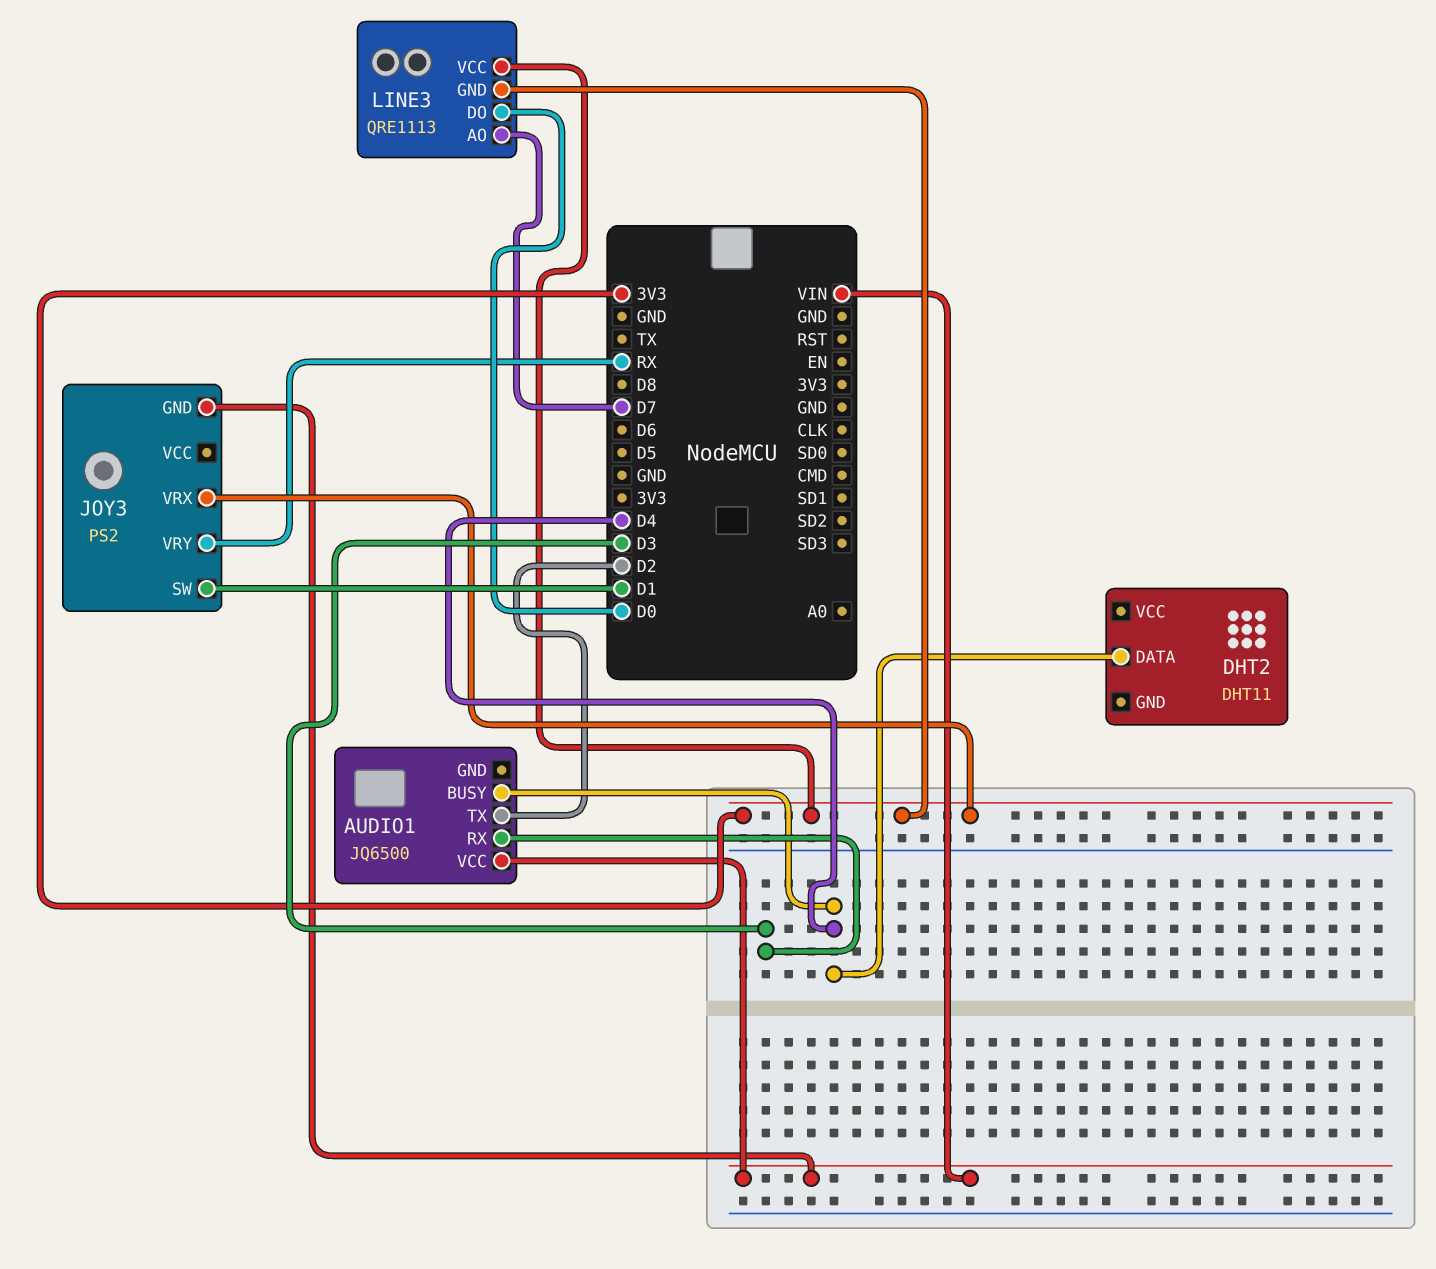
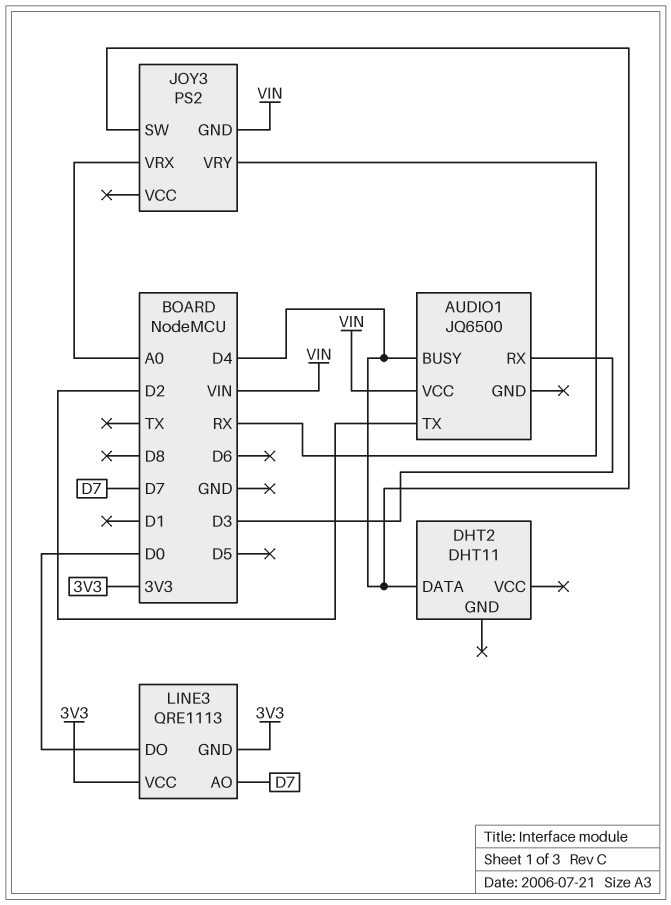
JOY3 pin SW: D1 -> D4
JOY3 pin VRX: 3V3 -> A0

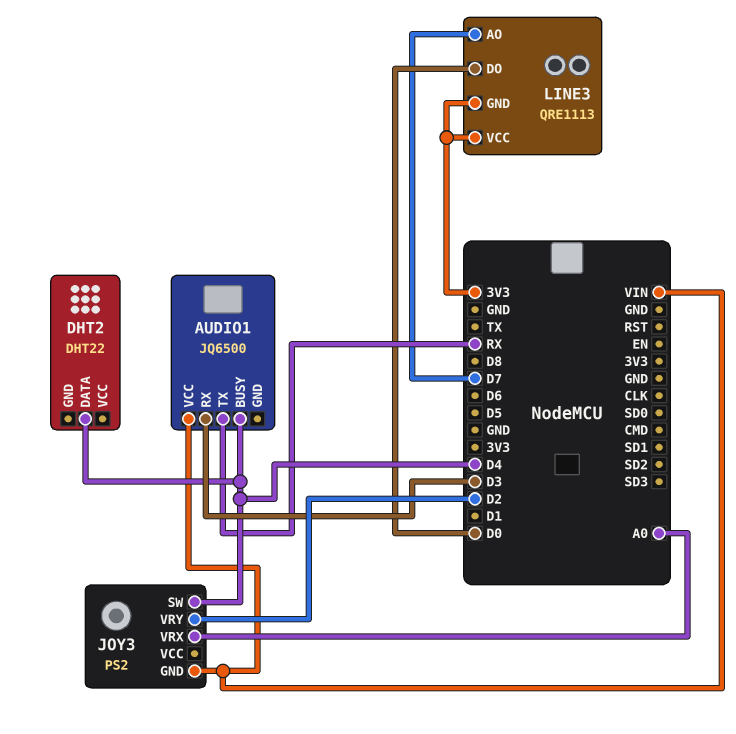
AUDIO1 pin TX: D2 -> RX
DHT2: DHT11 -> DHT22
JOY3 pin VRY: RX -> D2

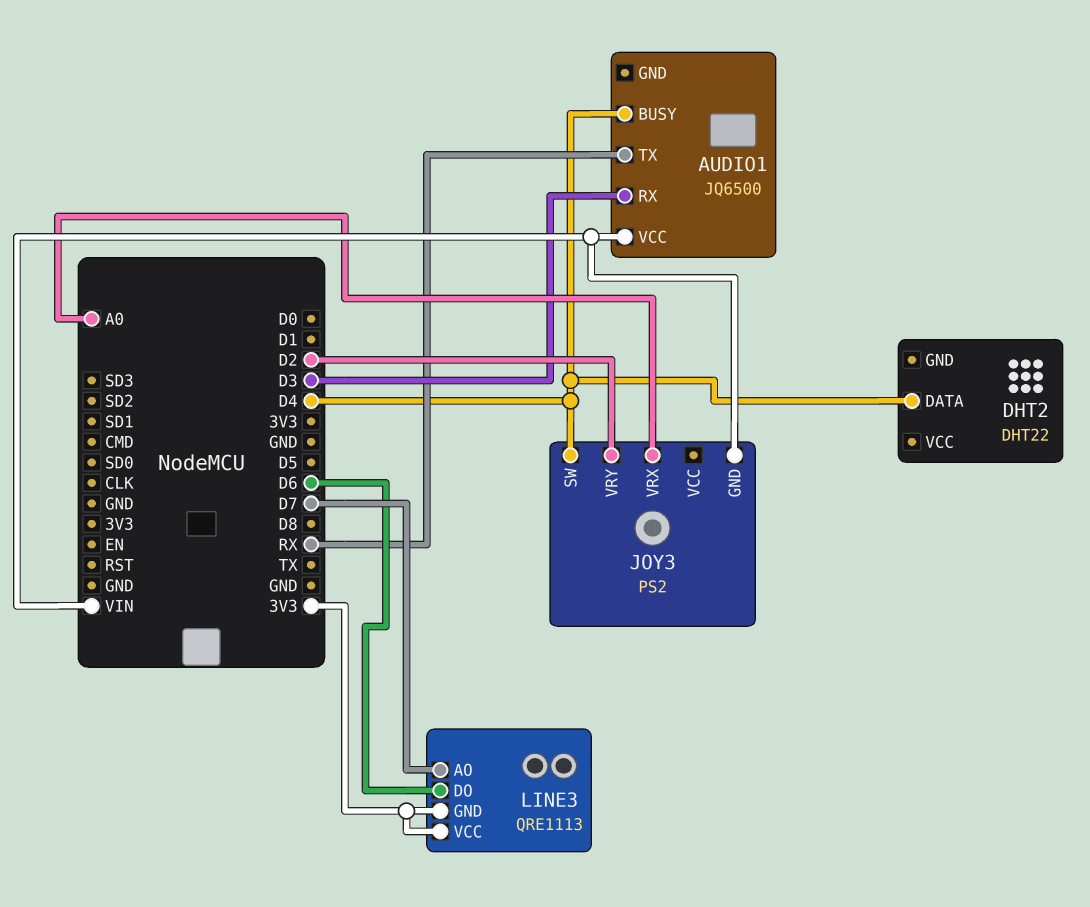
LINE3 pin DO: D0 -> D6

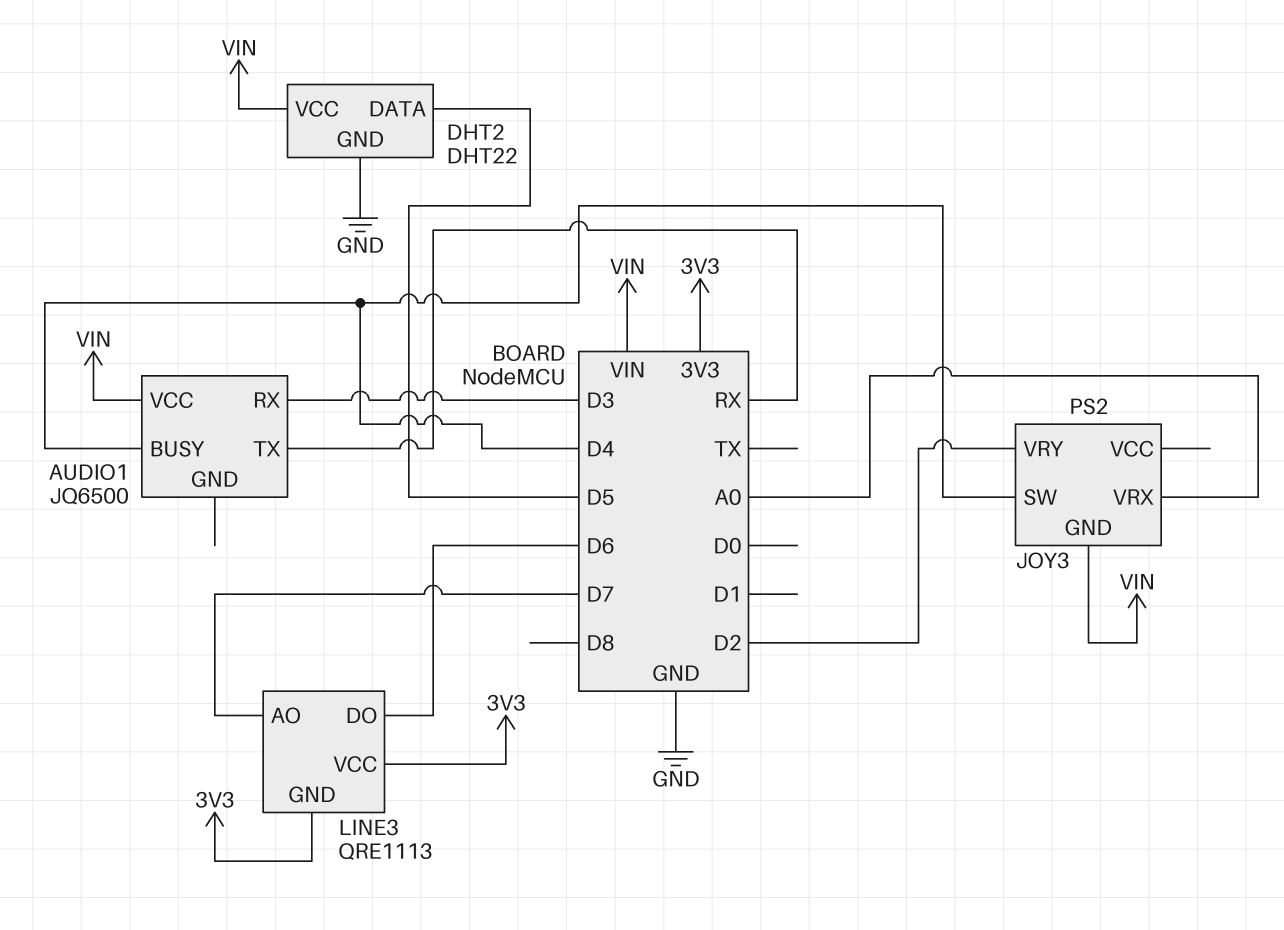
DHT2 pin DATA: D4 -> D5
DHT2 pin GND: none -> GND
DHT2 pin VCC: none -> VIN

